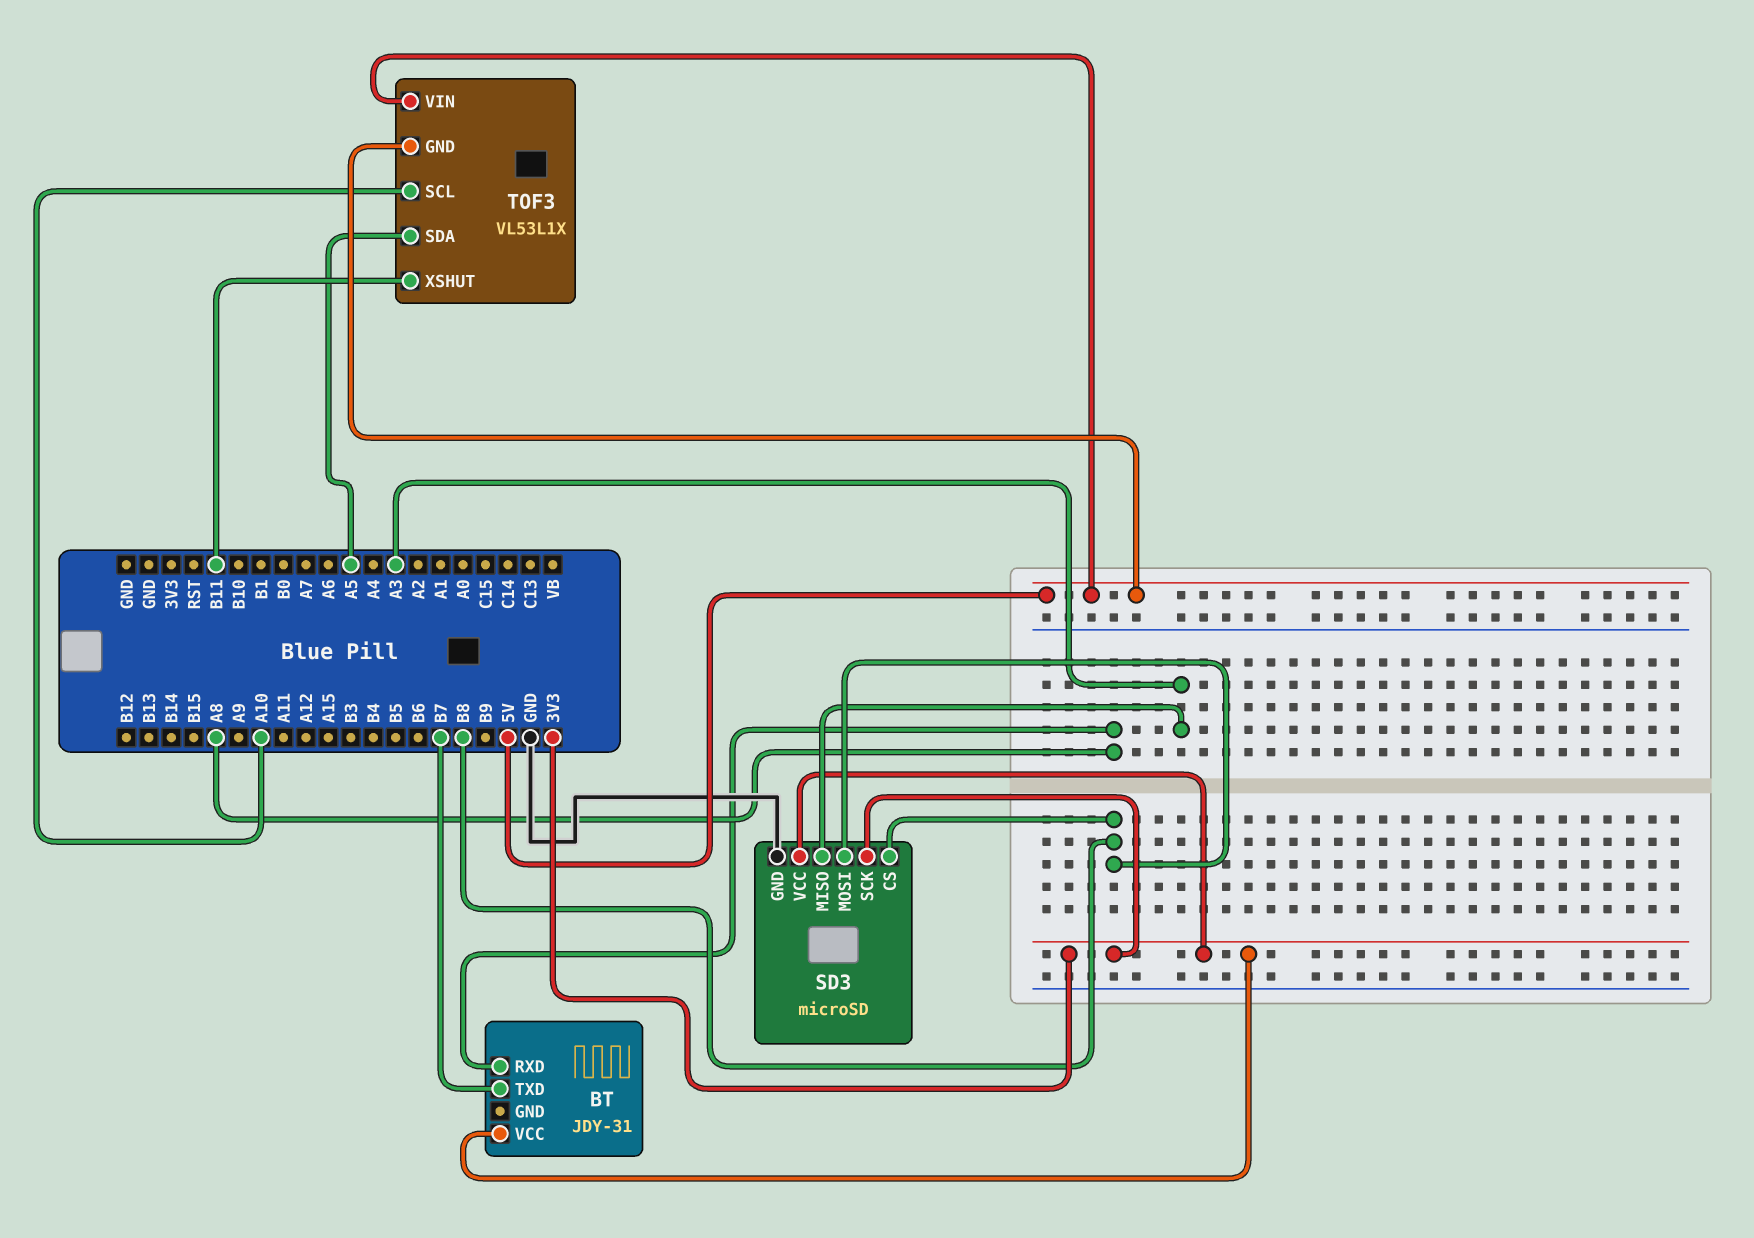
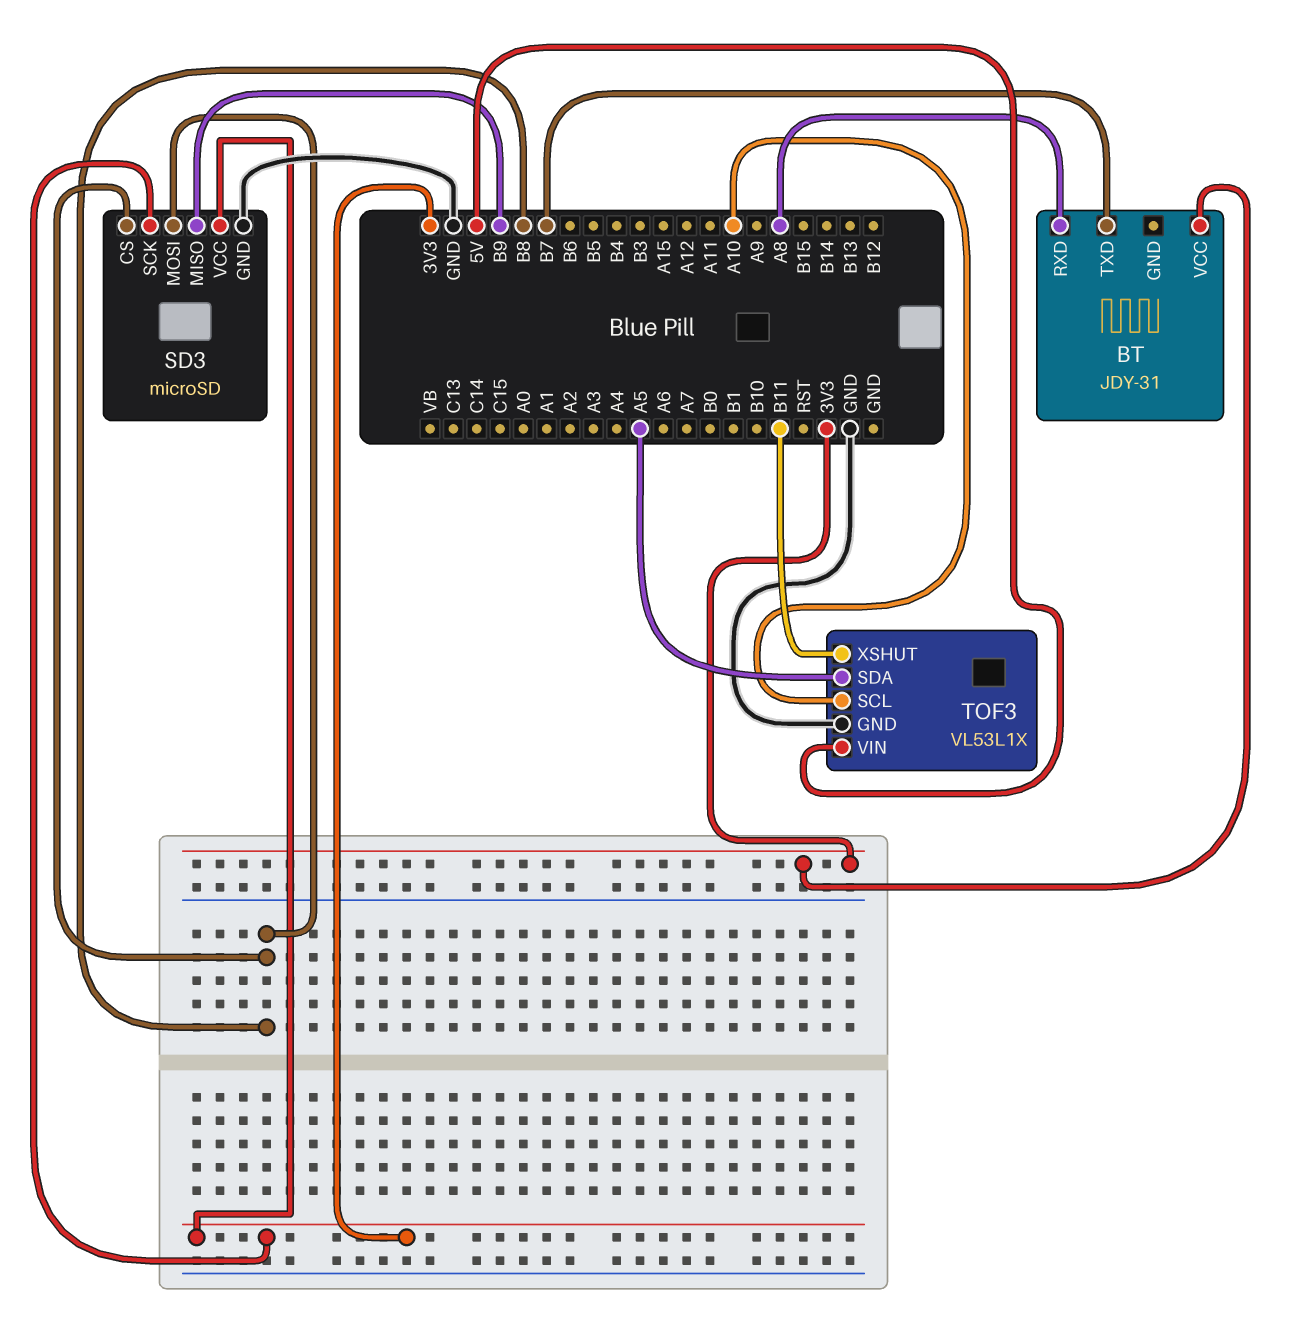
SD3 pin MISO: A3 -> B9
TOF3 pin GND: 5V -> GND

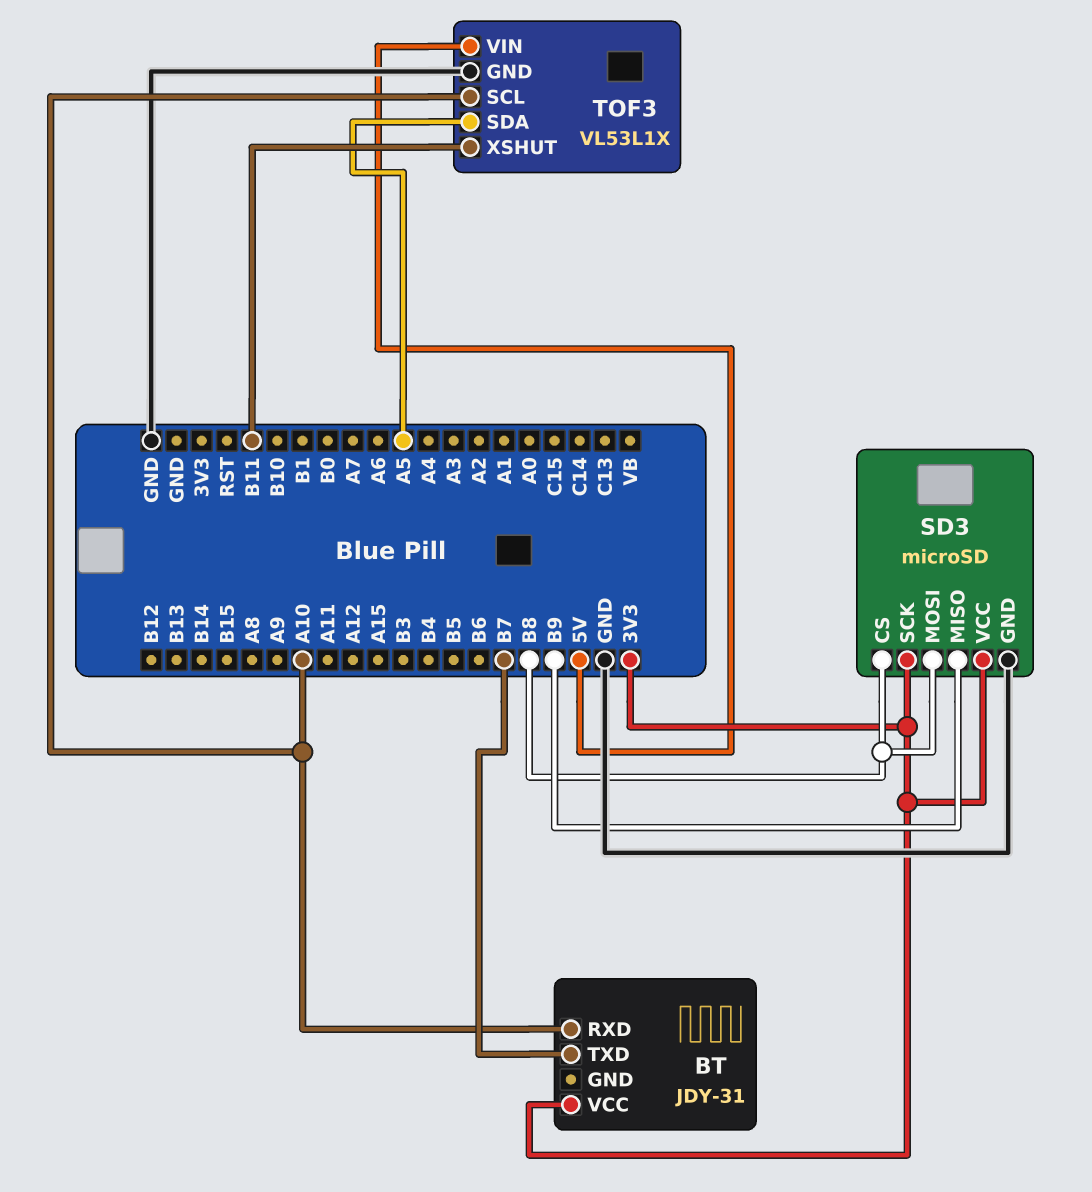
BT pin RXD: A8 -> A10

